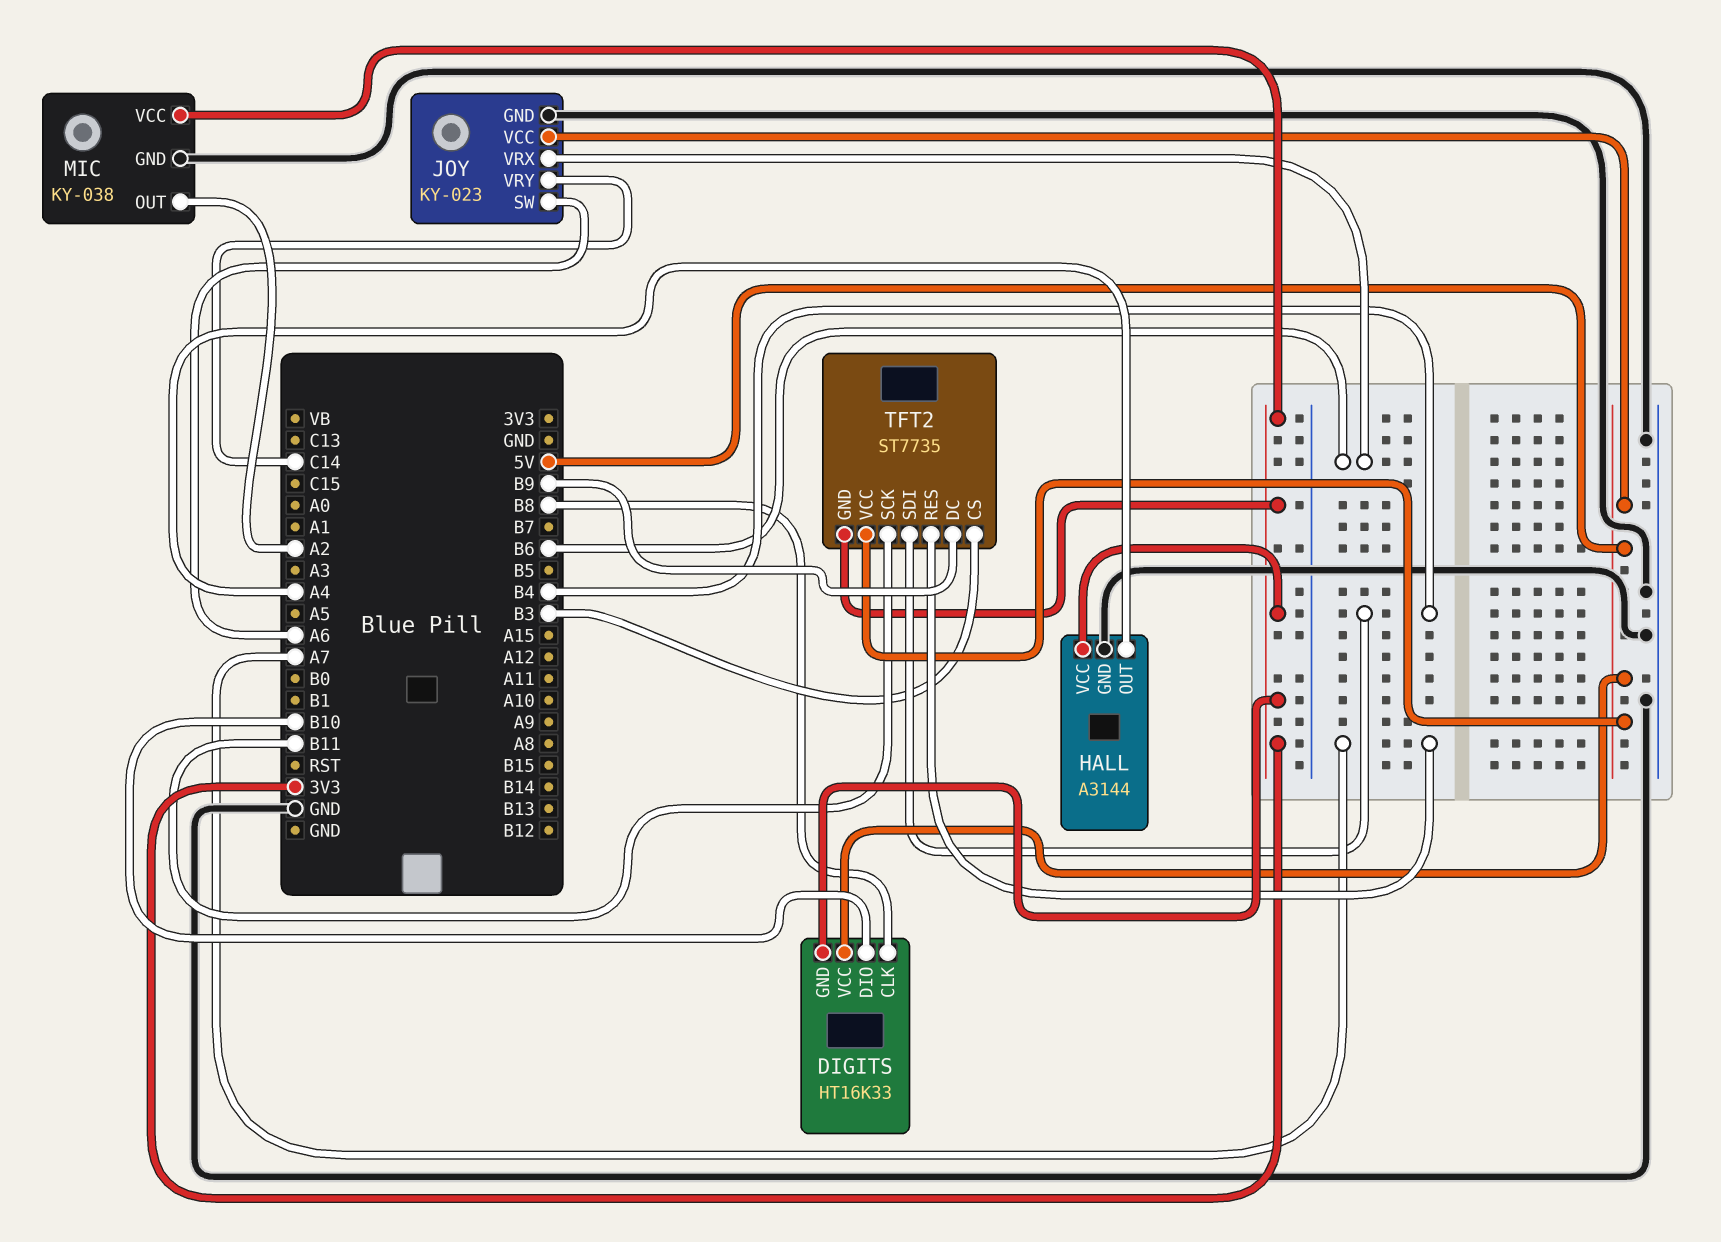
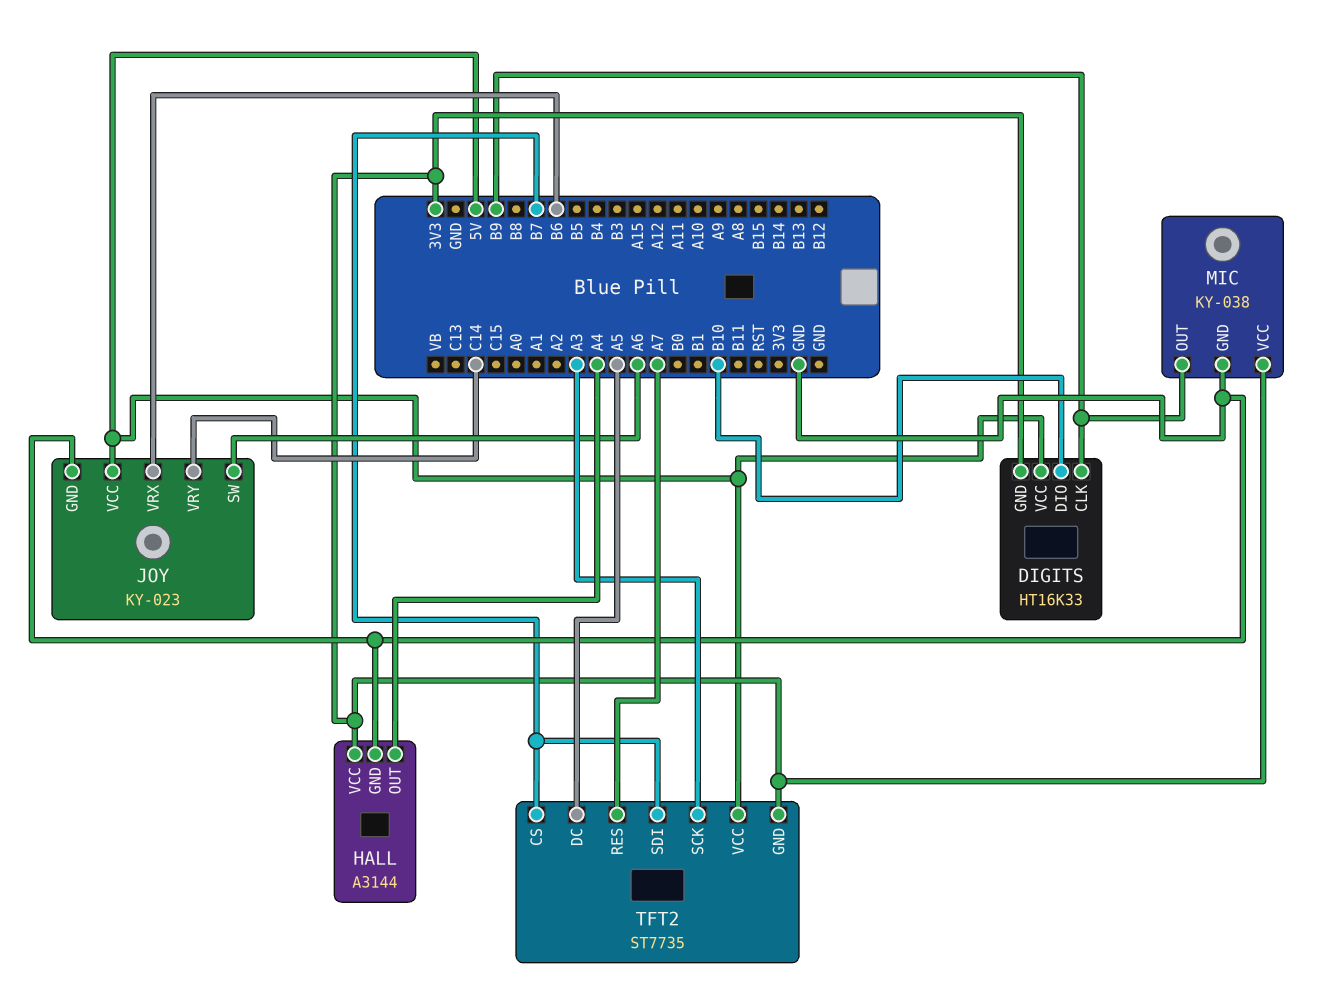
DIGITS pin CLK: B8 -> B9
MIC pin OUT: A2 -> B9
TFT2 pin CS: B3 -> B7
TFT2 pin DC: B9 -> A5
TFT2 pin SCK: B11 -> A3
TFT2 pin SDI: B4 -> B7

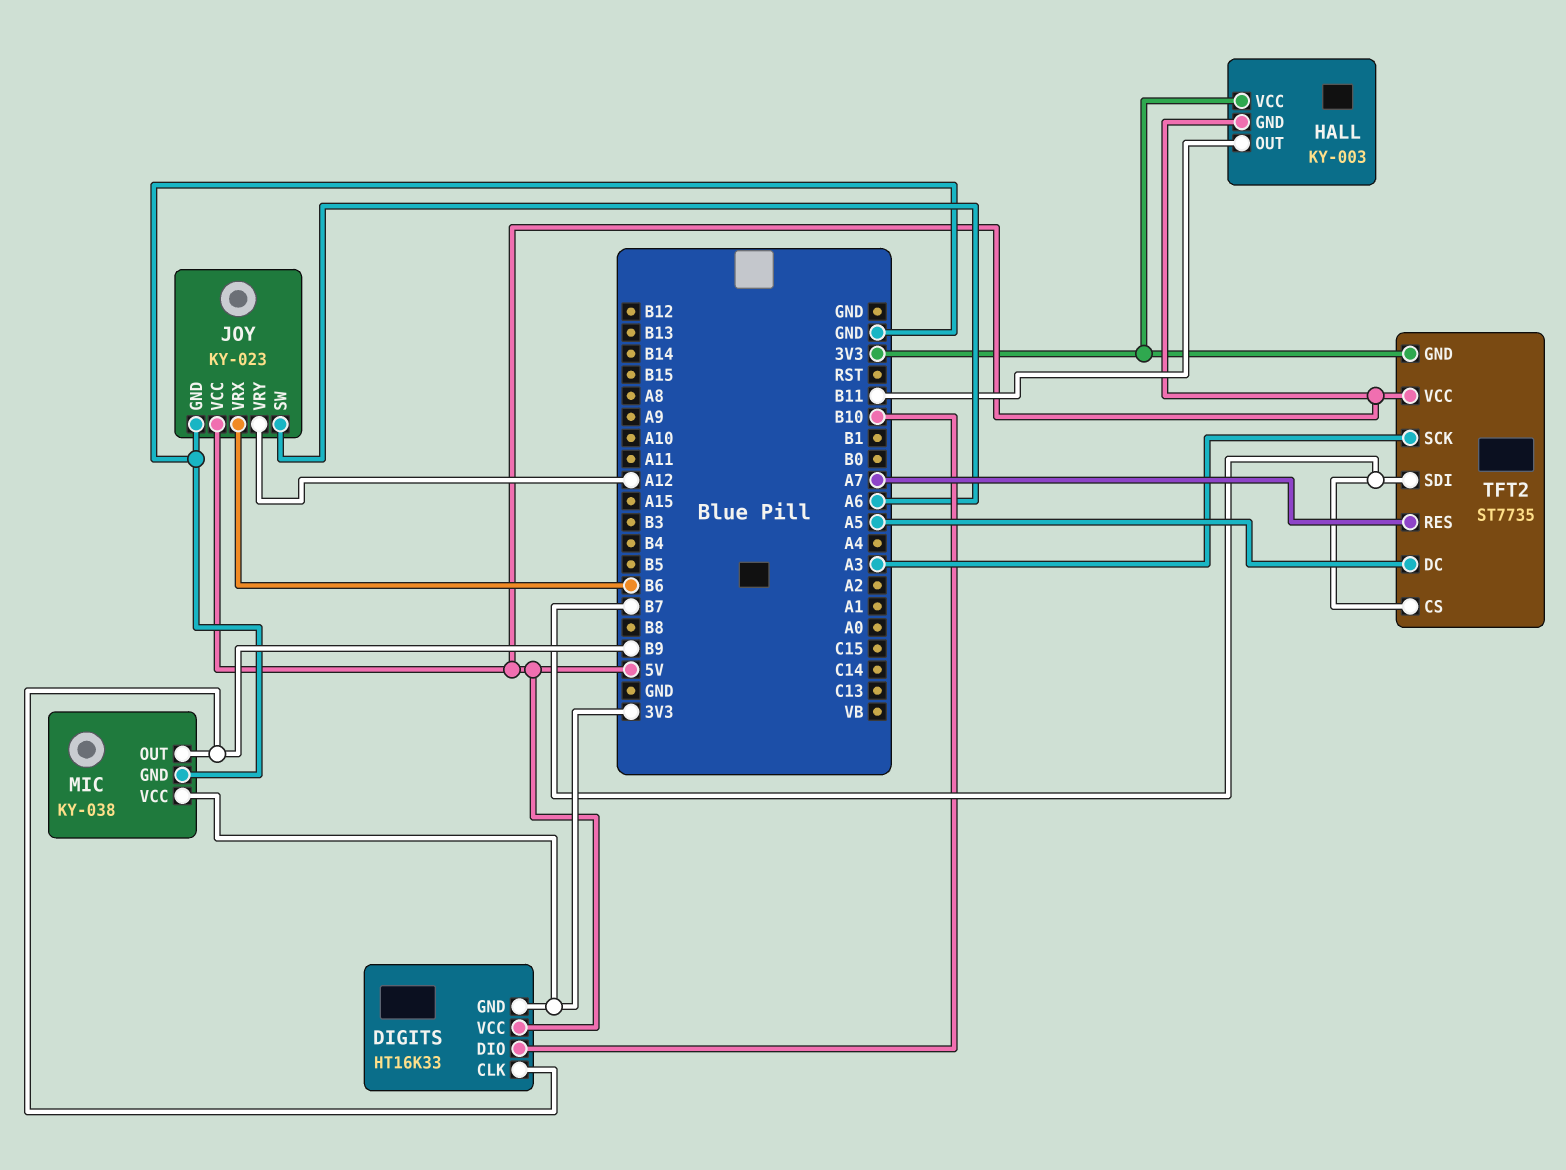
HALL: A3144 -> KY-003
HALL pin GND: GND -> 5V
HALL pin OUT: A4 -> B11
JOY pin VRY: C14 -> A12

